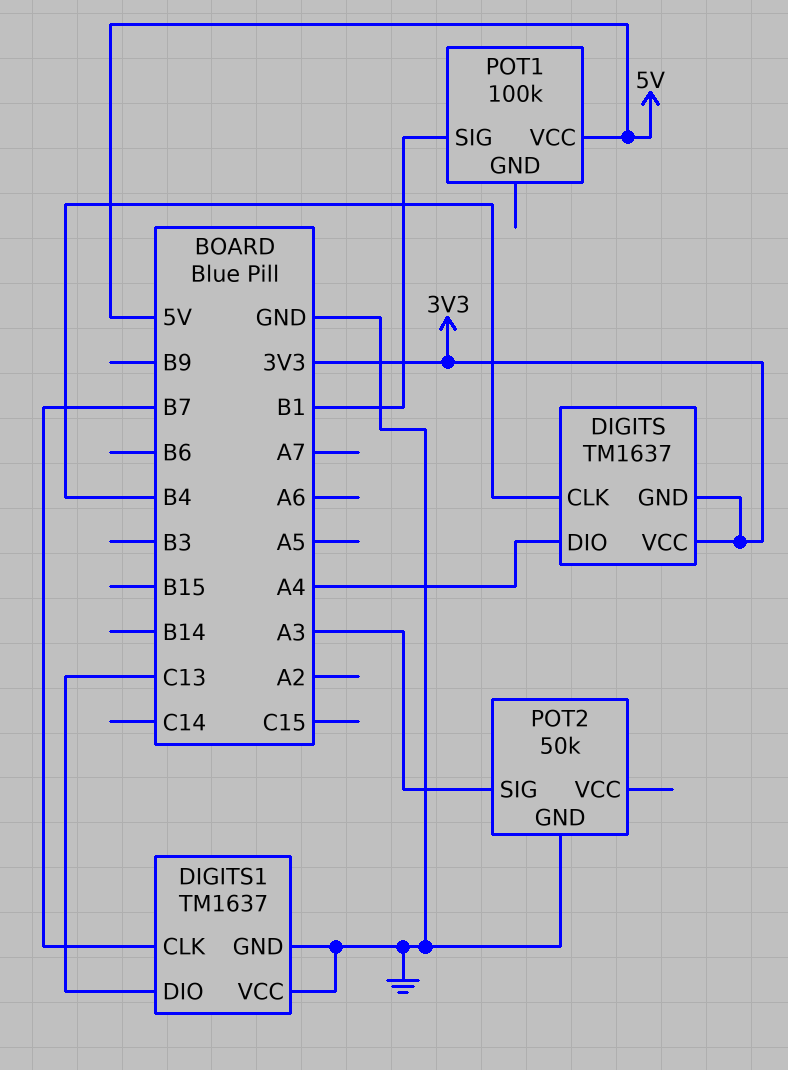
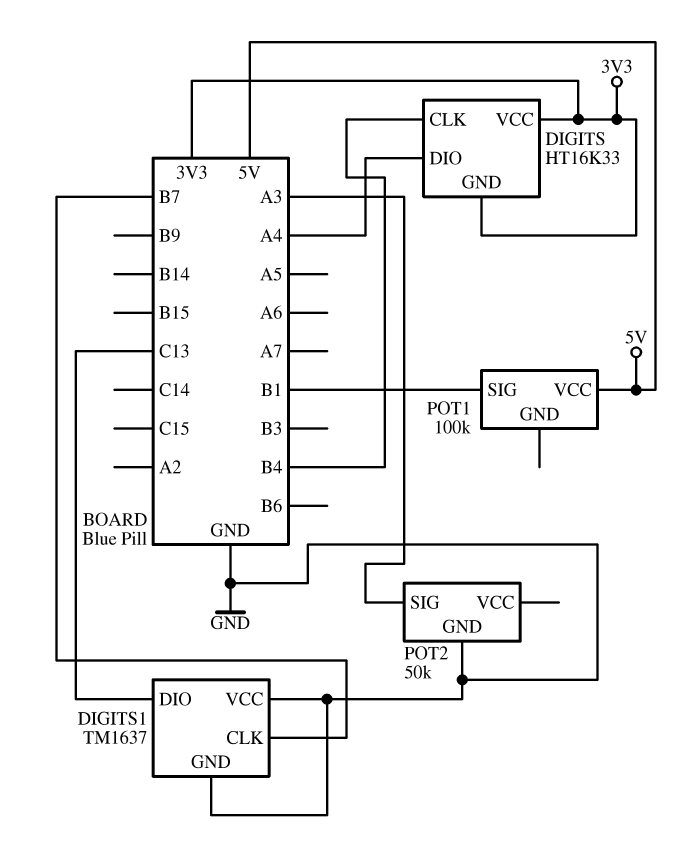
DIGITS: TM1637 -> HT16K33

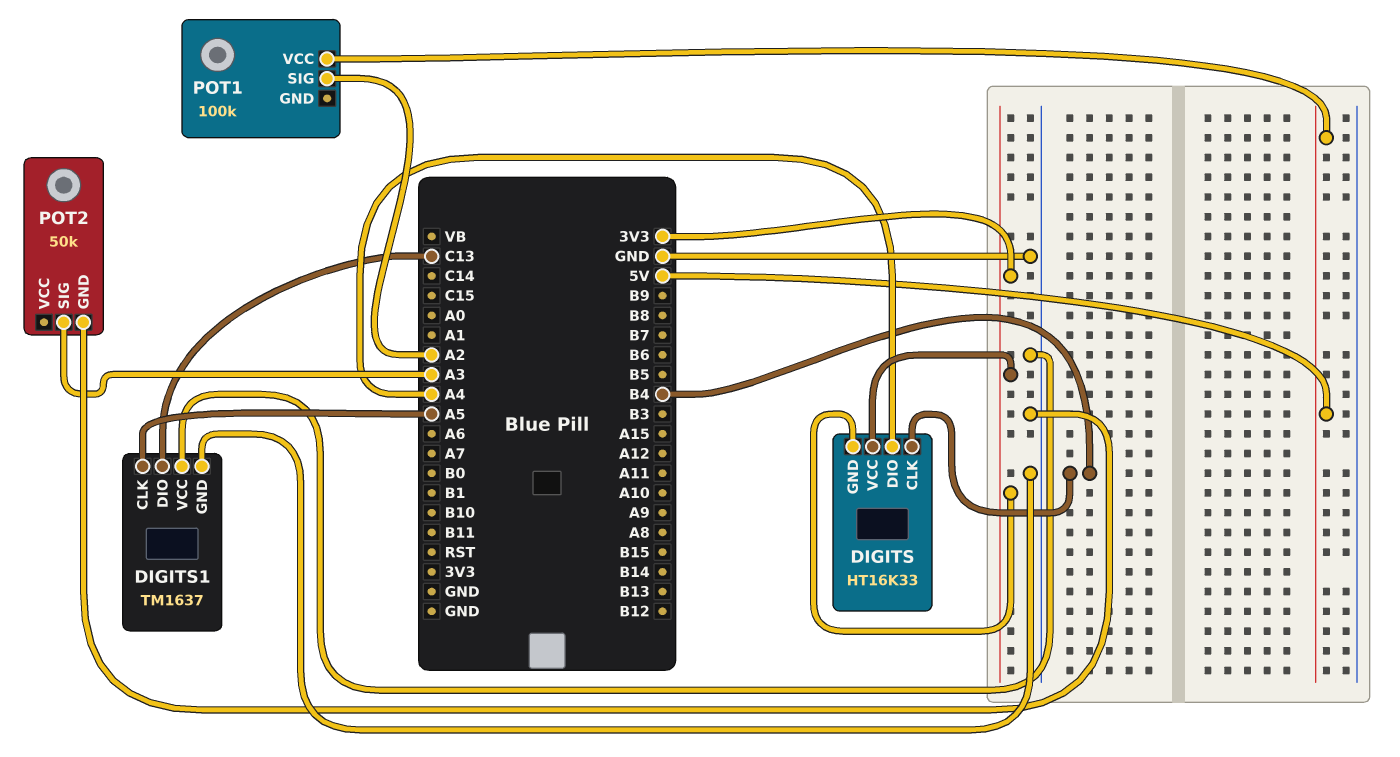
DIGITS1 pin CLK: B7 -> A5
POT1 pin SIG: B1 -> A2

